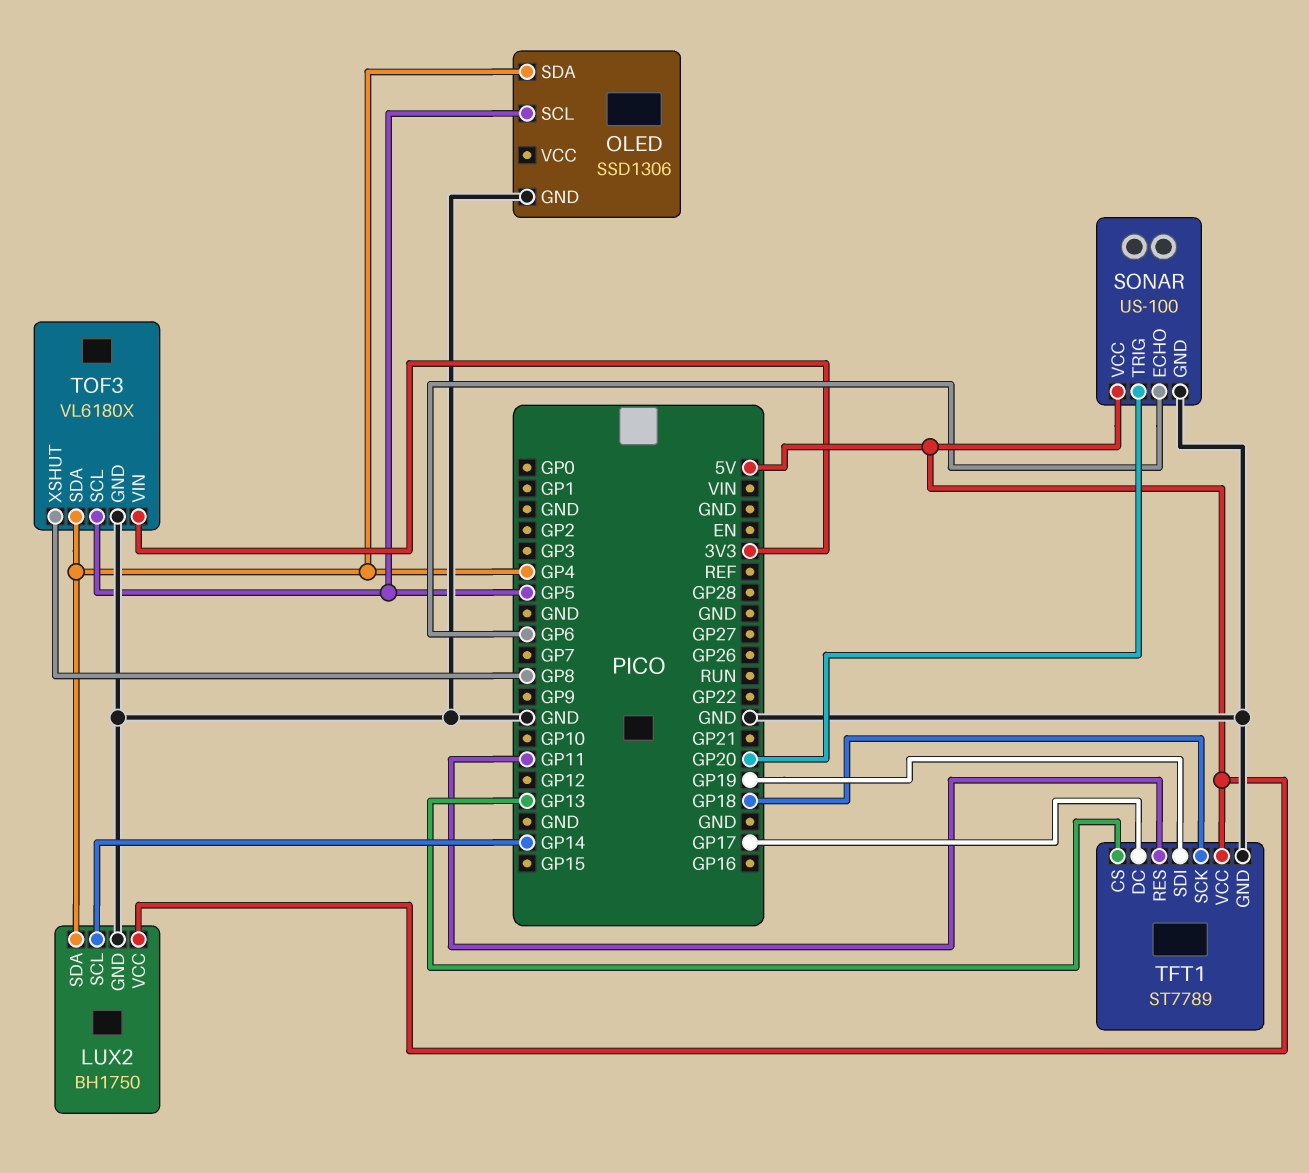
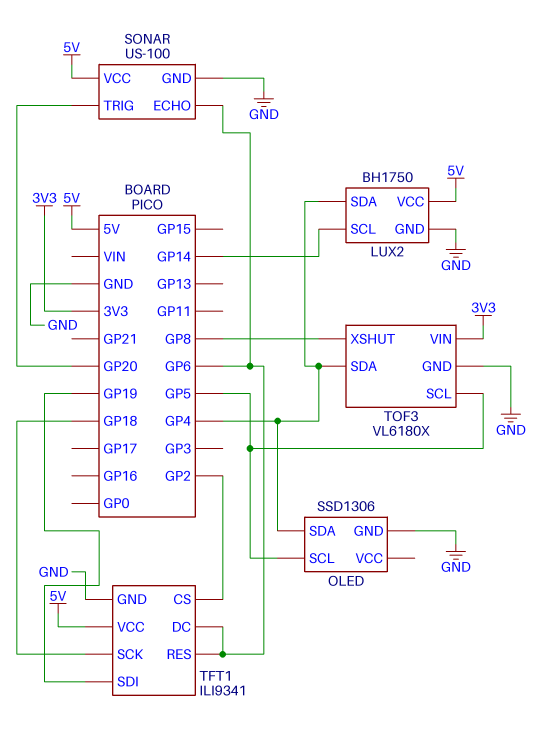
TFT1: ST7789 -> ILI9341
TFT1 pin CS: GP13 -> GP2
TFT1 pin DC: GP17 -> GP6
TFT1 pin RES: GP11 -> GP6

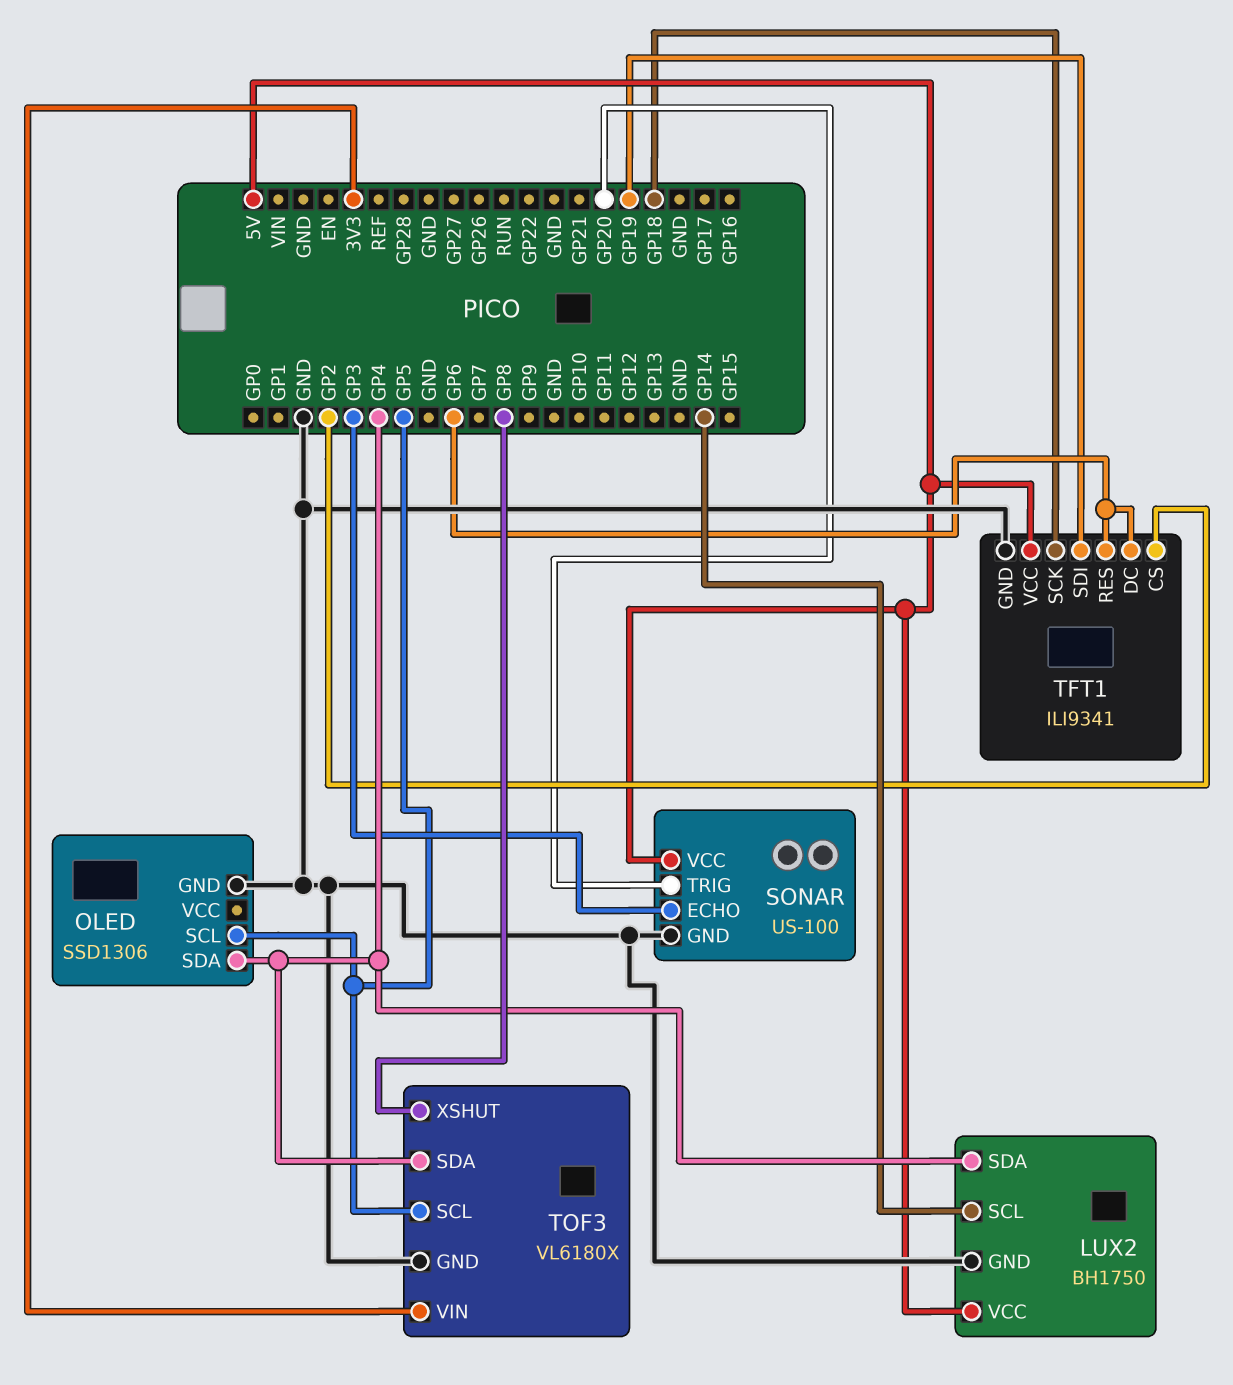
SONAR pin ECHO: GP6 -> GP3

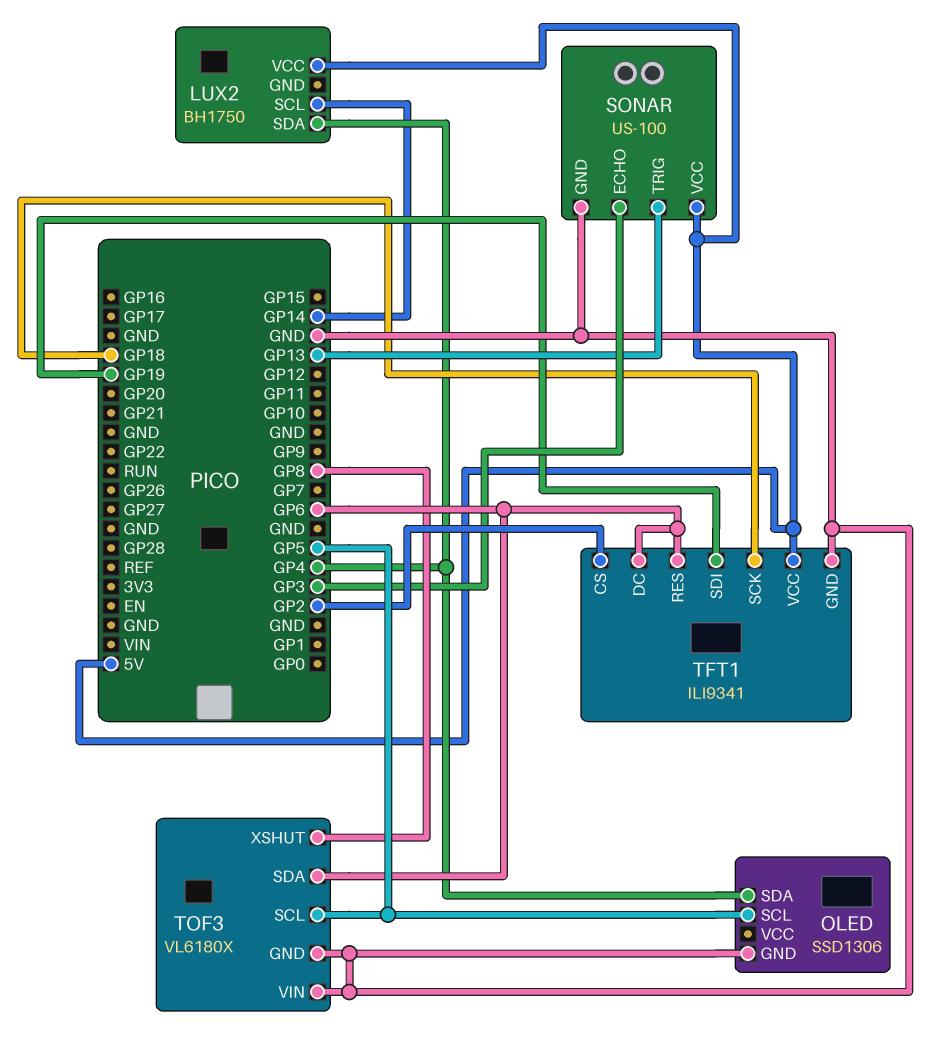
LUX2 pin GND: GND -> none
SONAR pin TRIG: GP20 -> GP13
TOF3 pin SDA: GP4 -> GP6
TOF3 pin VIN: 3V3 -> GND

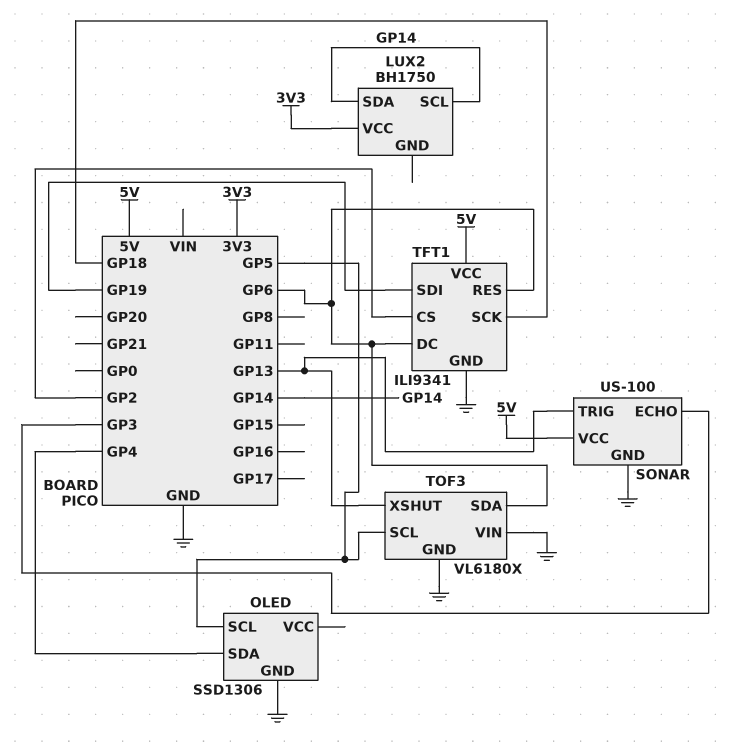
LUX2 pin SDA: GP4 -> GP14
LUX2 pin VCC: 5V -> 3V3
TOF3 pin XSHUT: GP8 -> GP13

